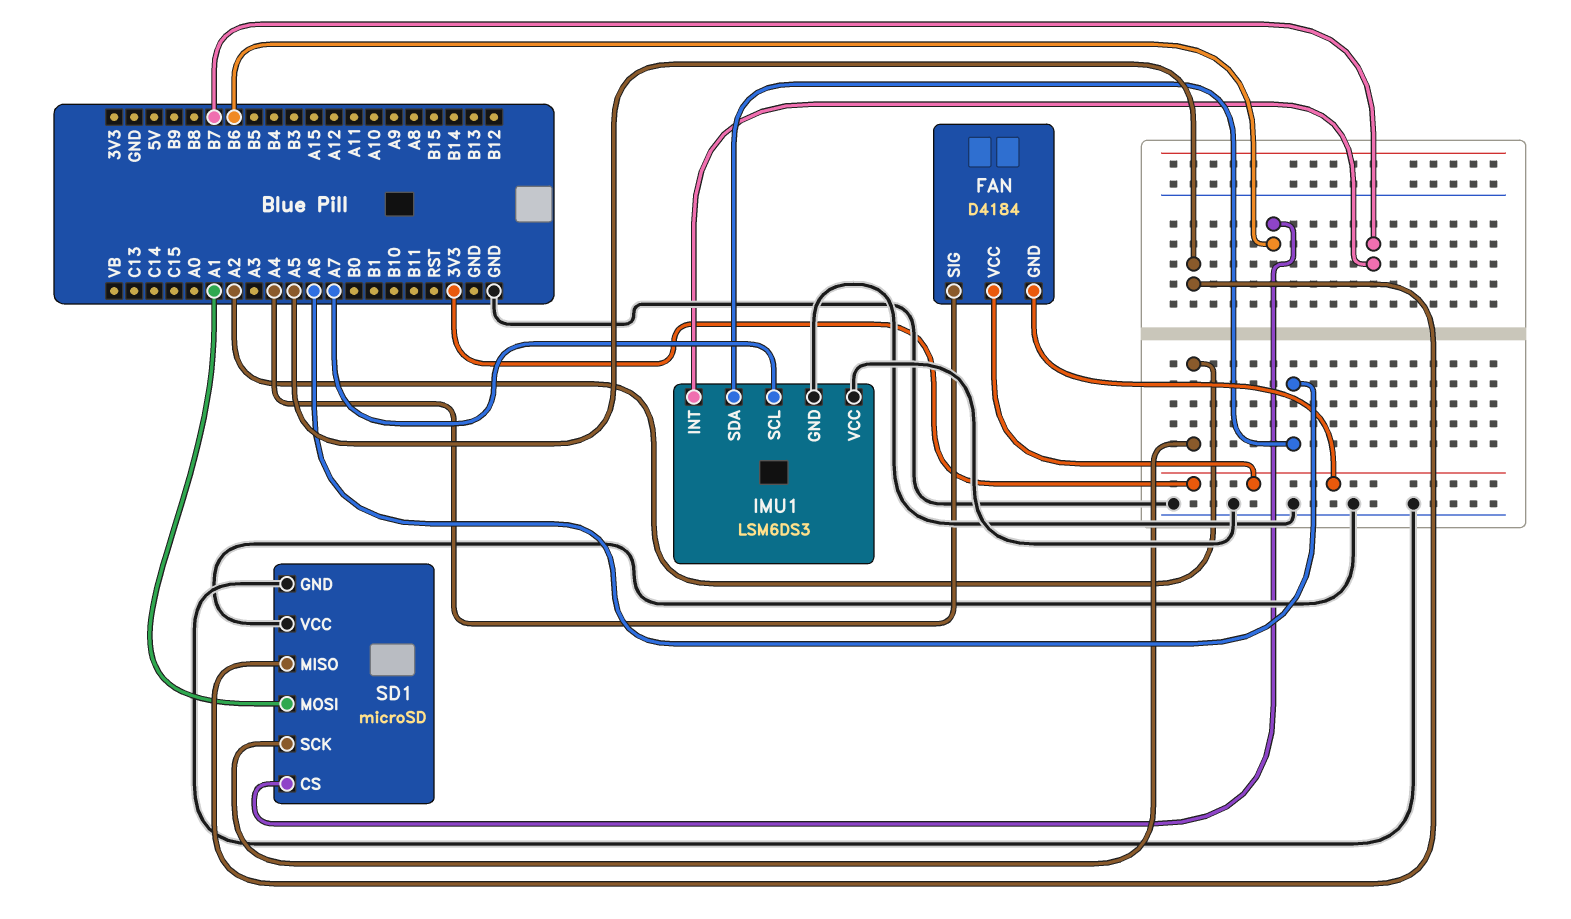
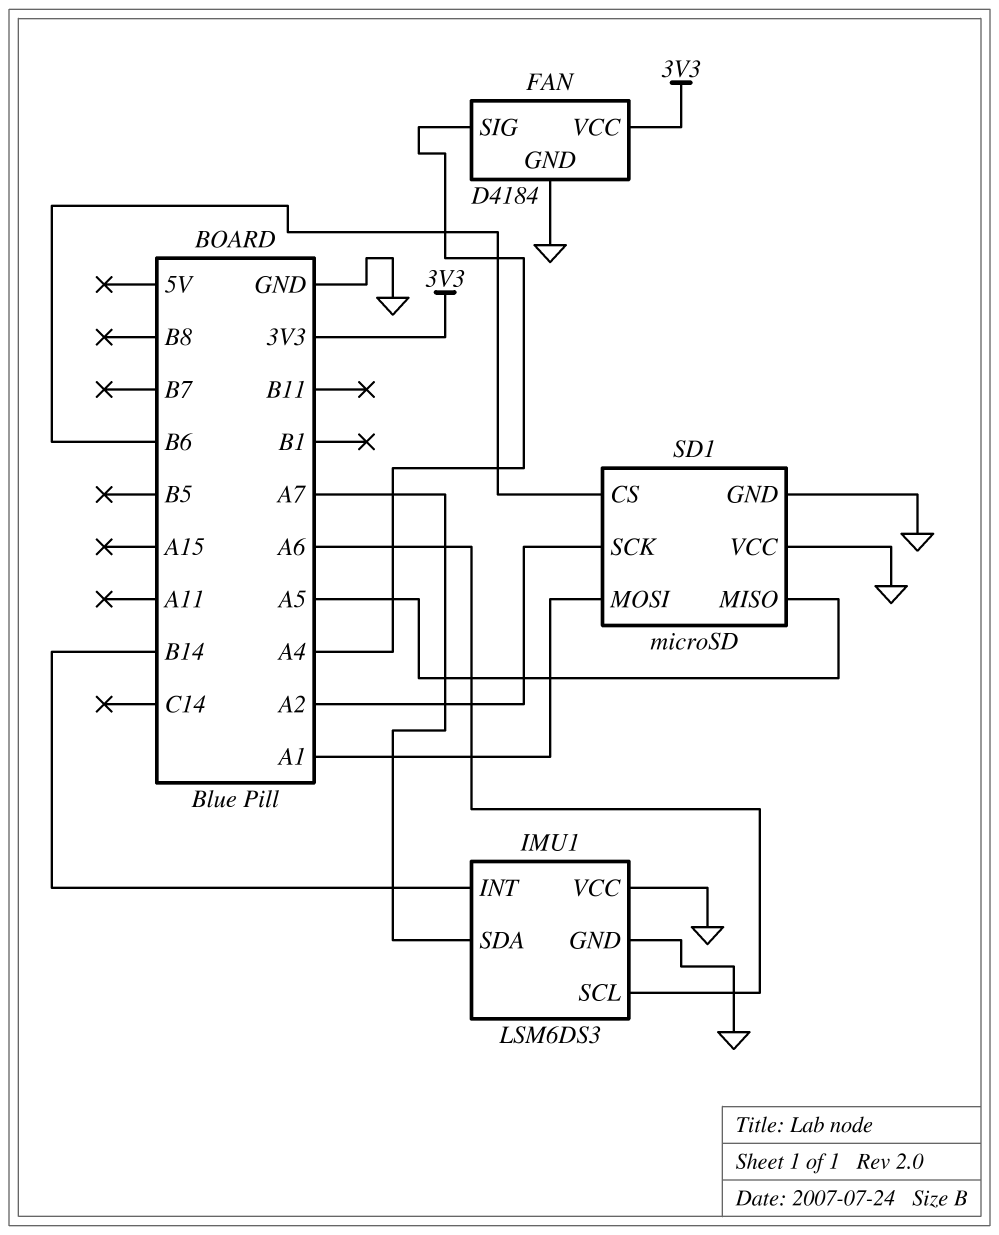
FAN pin GND: 3V3 -> GND
IMU1 pin INT: B7 -> B14
IMU1 pin SCL: A7 -> A6
IMU1 pin SDA: A6 -> A7

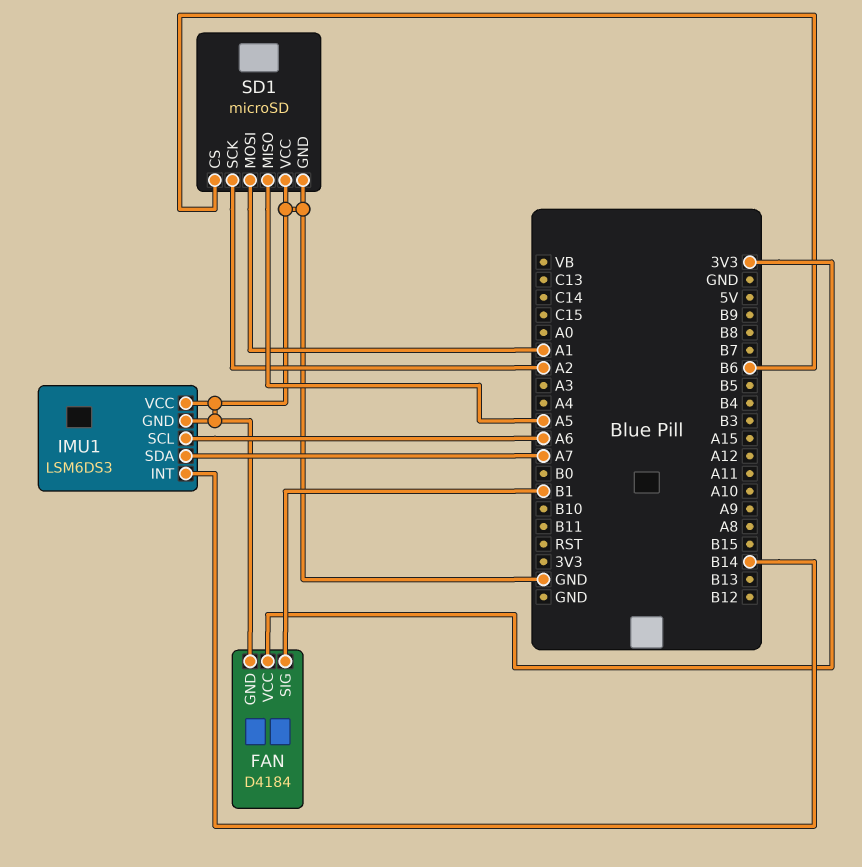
FAN pin SIG: A4 -> B1

